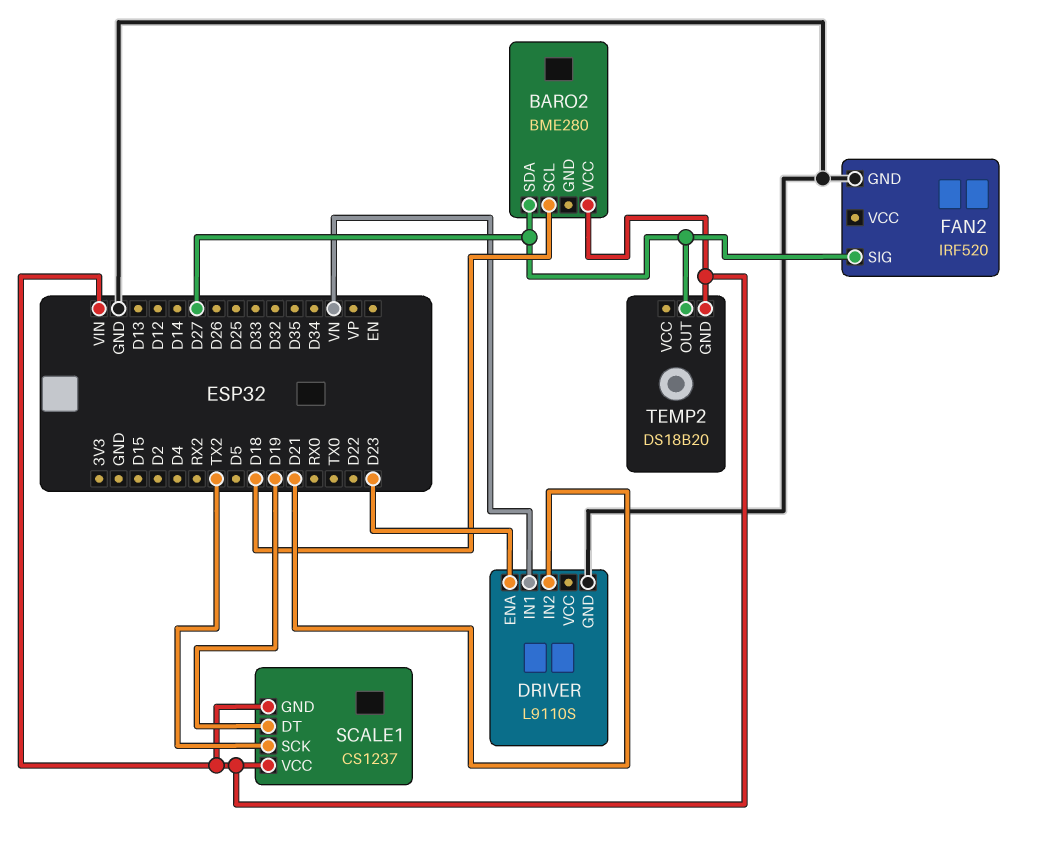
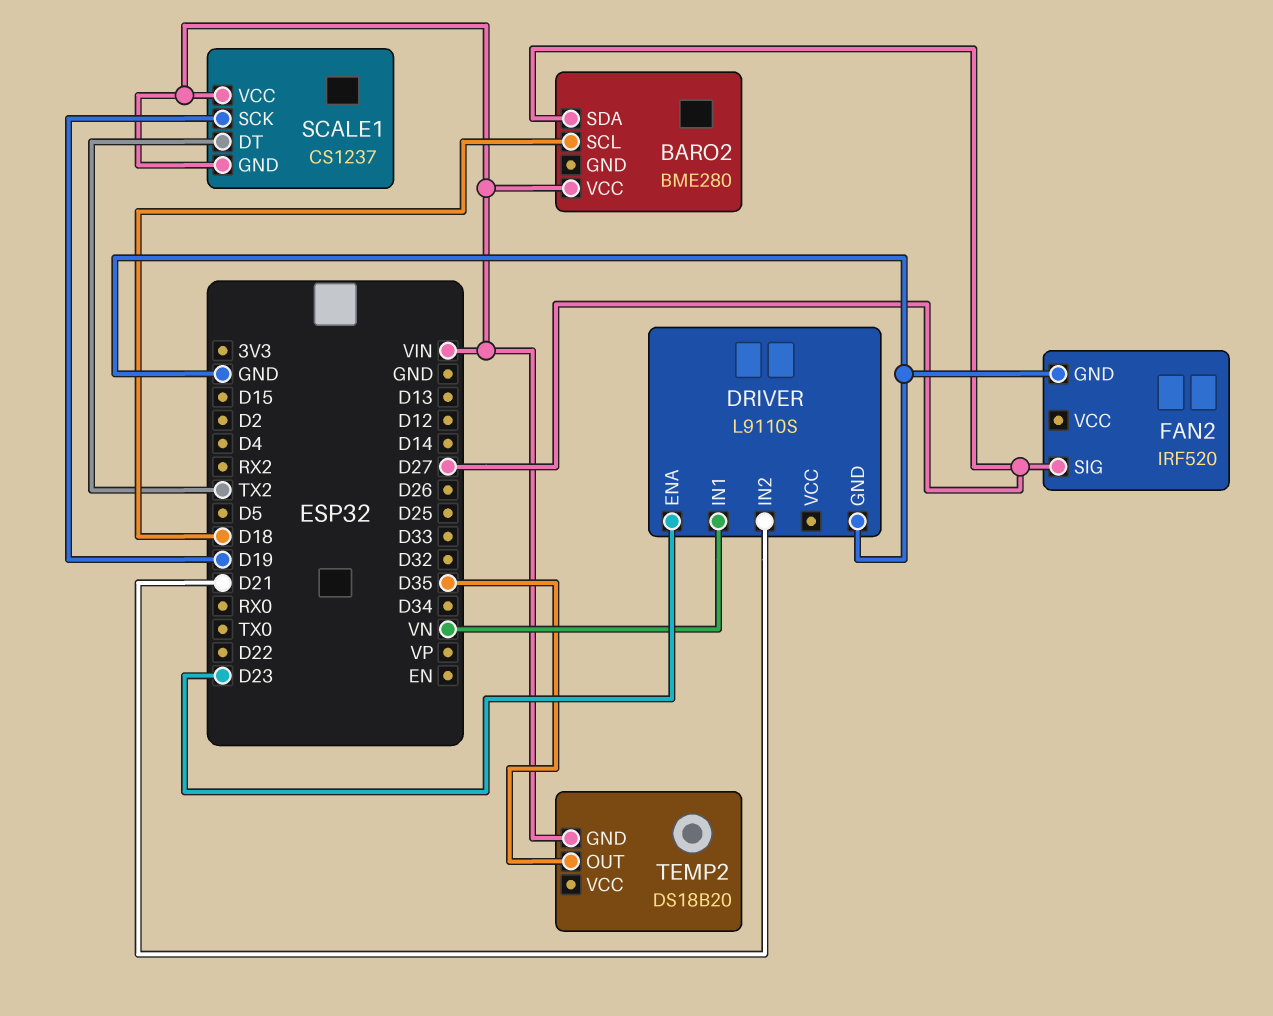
SCALE1 pin DT: D19 -> TX2
SCALE1 pin SCK: TX2 -> D19
TEMP2 pin OUT: D27 -> D35

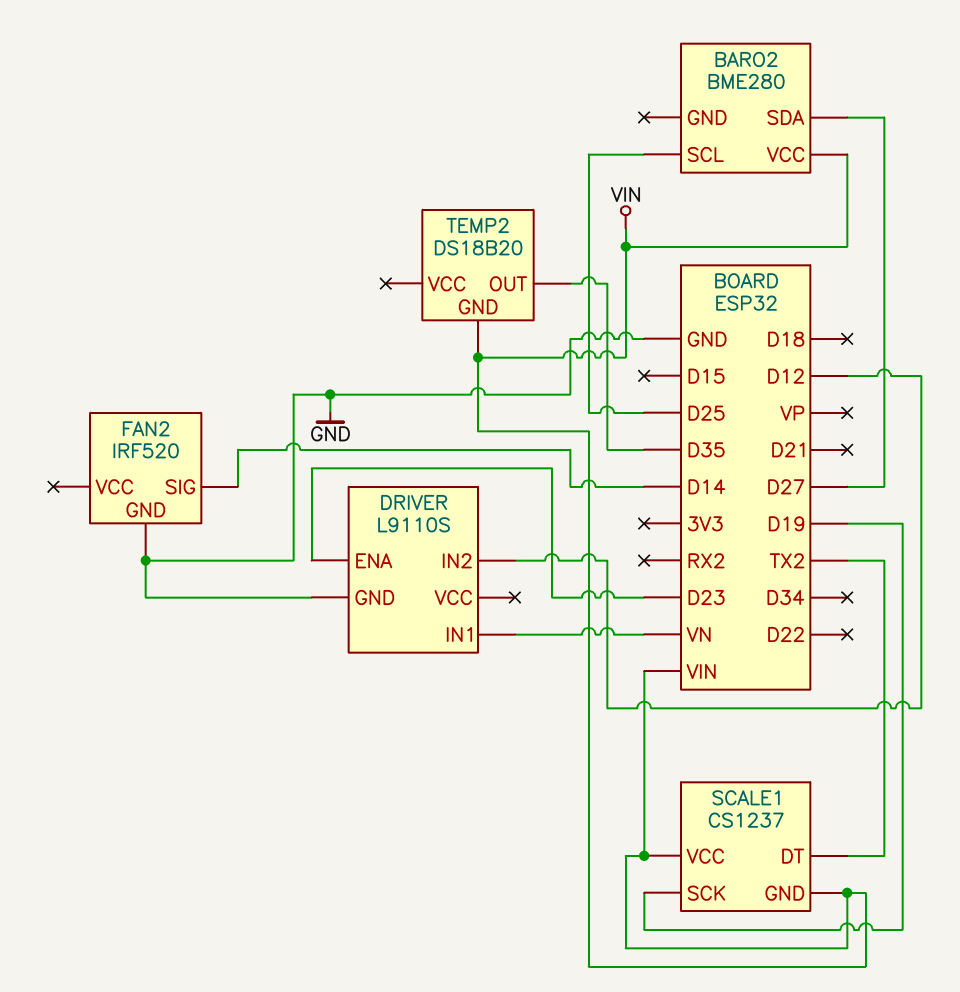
BARO2 pin SCL: D18 -> D25
DRIVER pin IN2: D21 -> D12
FAN2 pin SIG: D27 -> D14

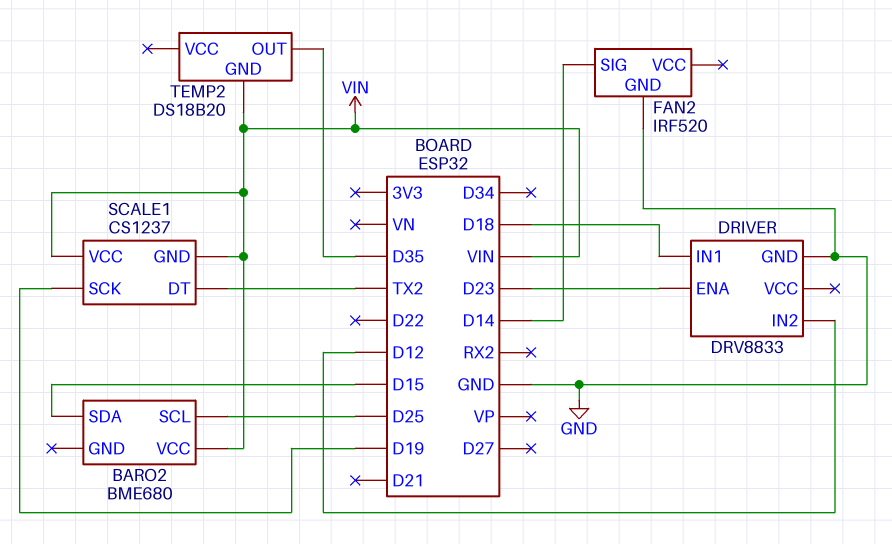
BARO2: BME280 -> BME680
BARO2 pin SDA: D27 -> D15
DRIVER: L9110S -> DRV8833
DRIVER pin IN1: VN -> D18

